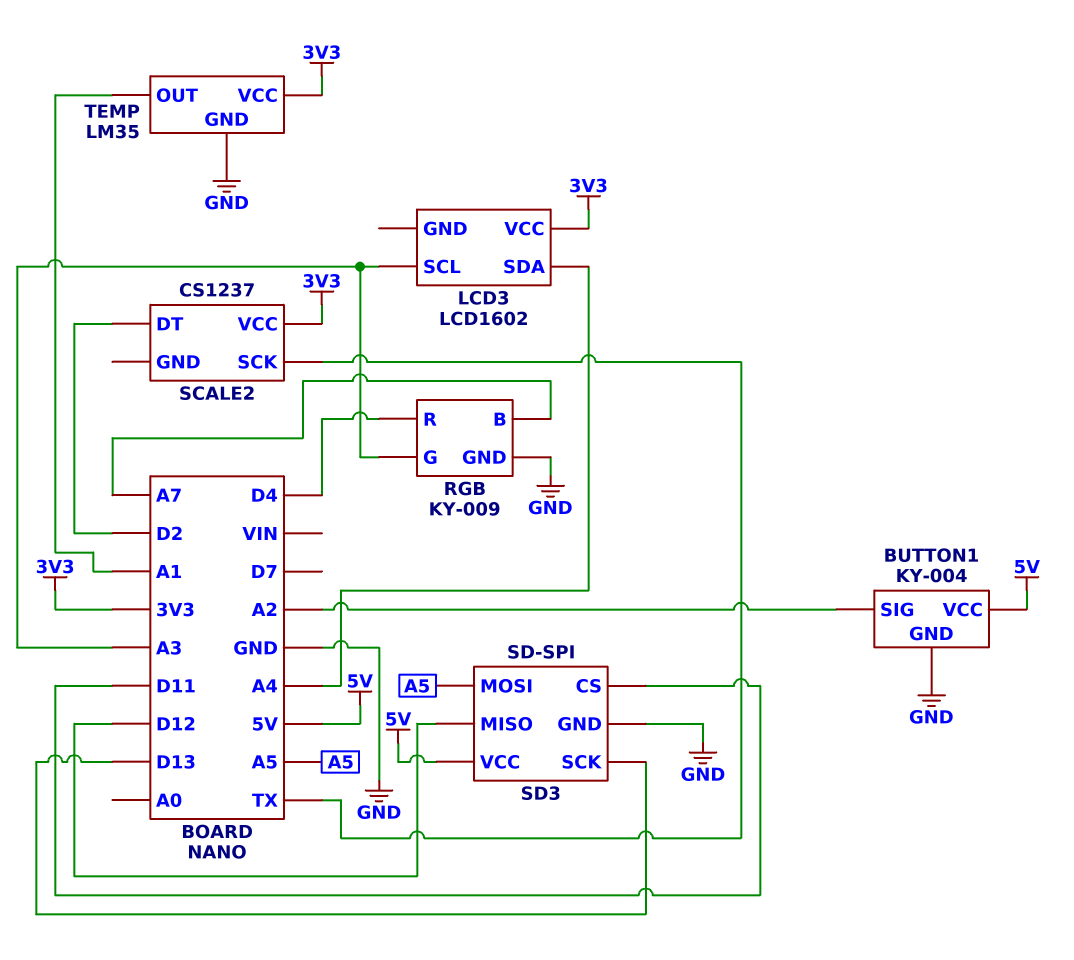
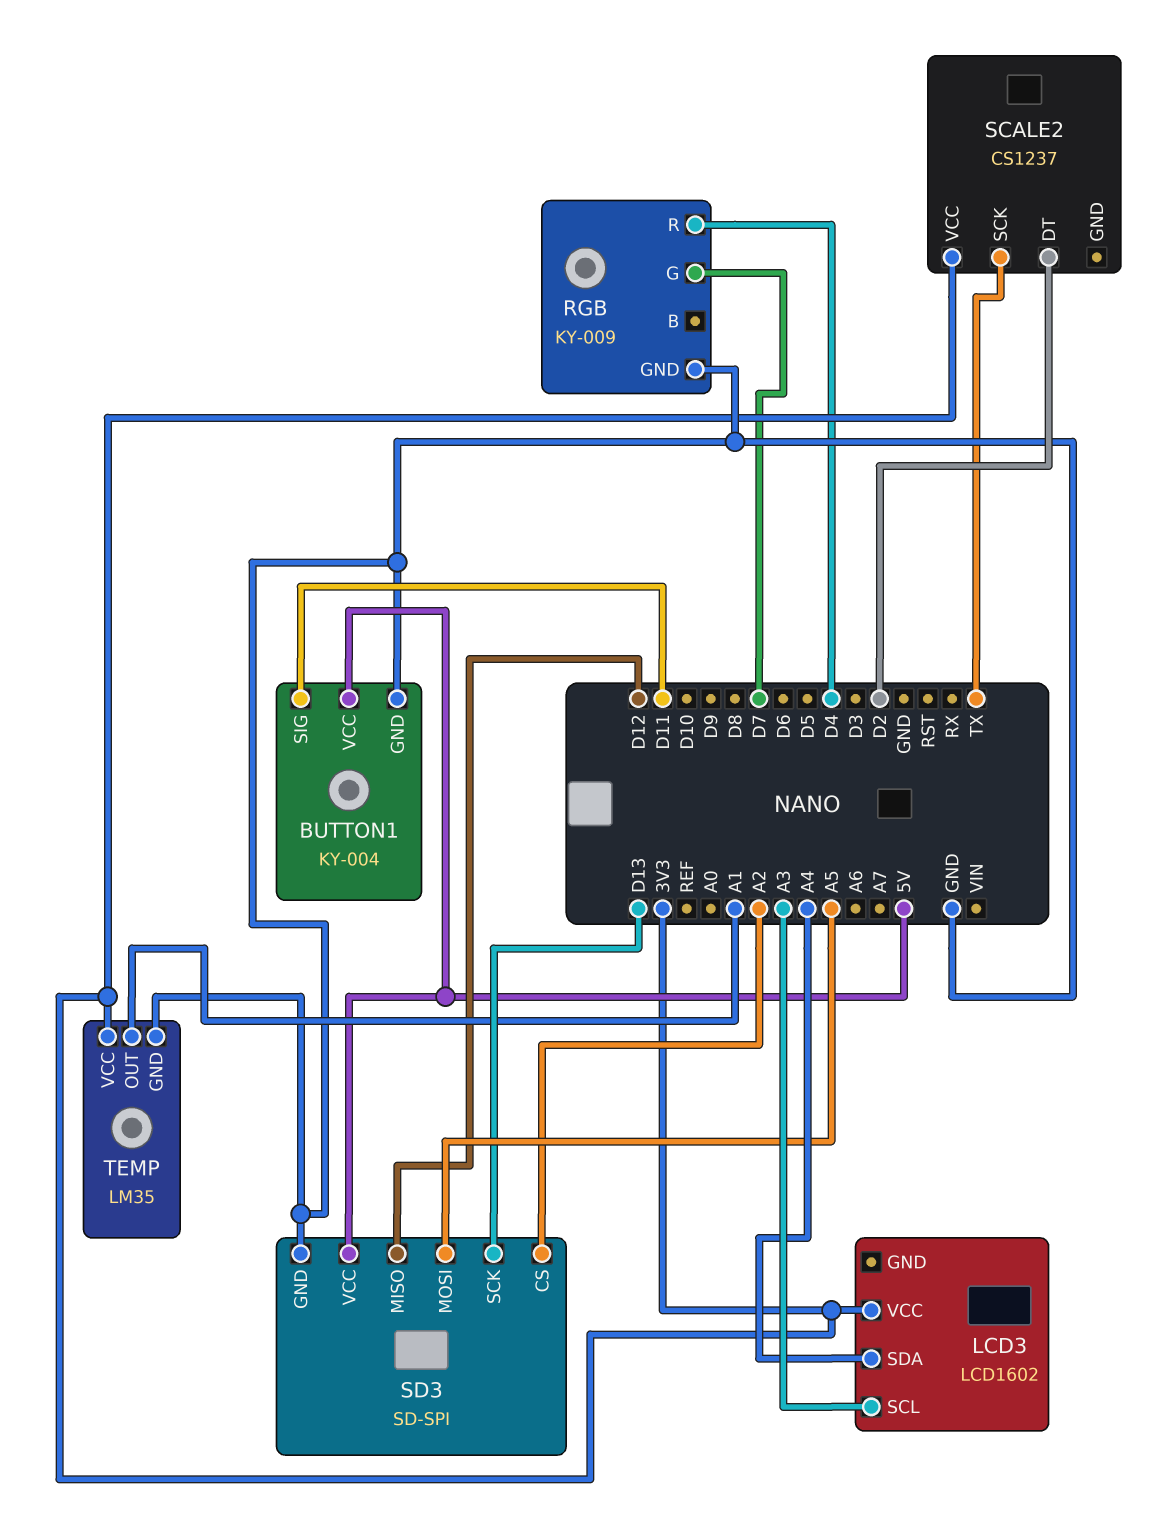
BUTTON1 pin SIG: A2 -> D11
RGB pin B: A7 -> none
RGB pin G: A3 -> D7
SD3 pin CS: D11 -> A2

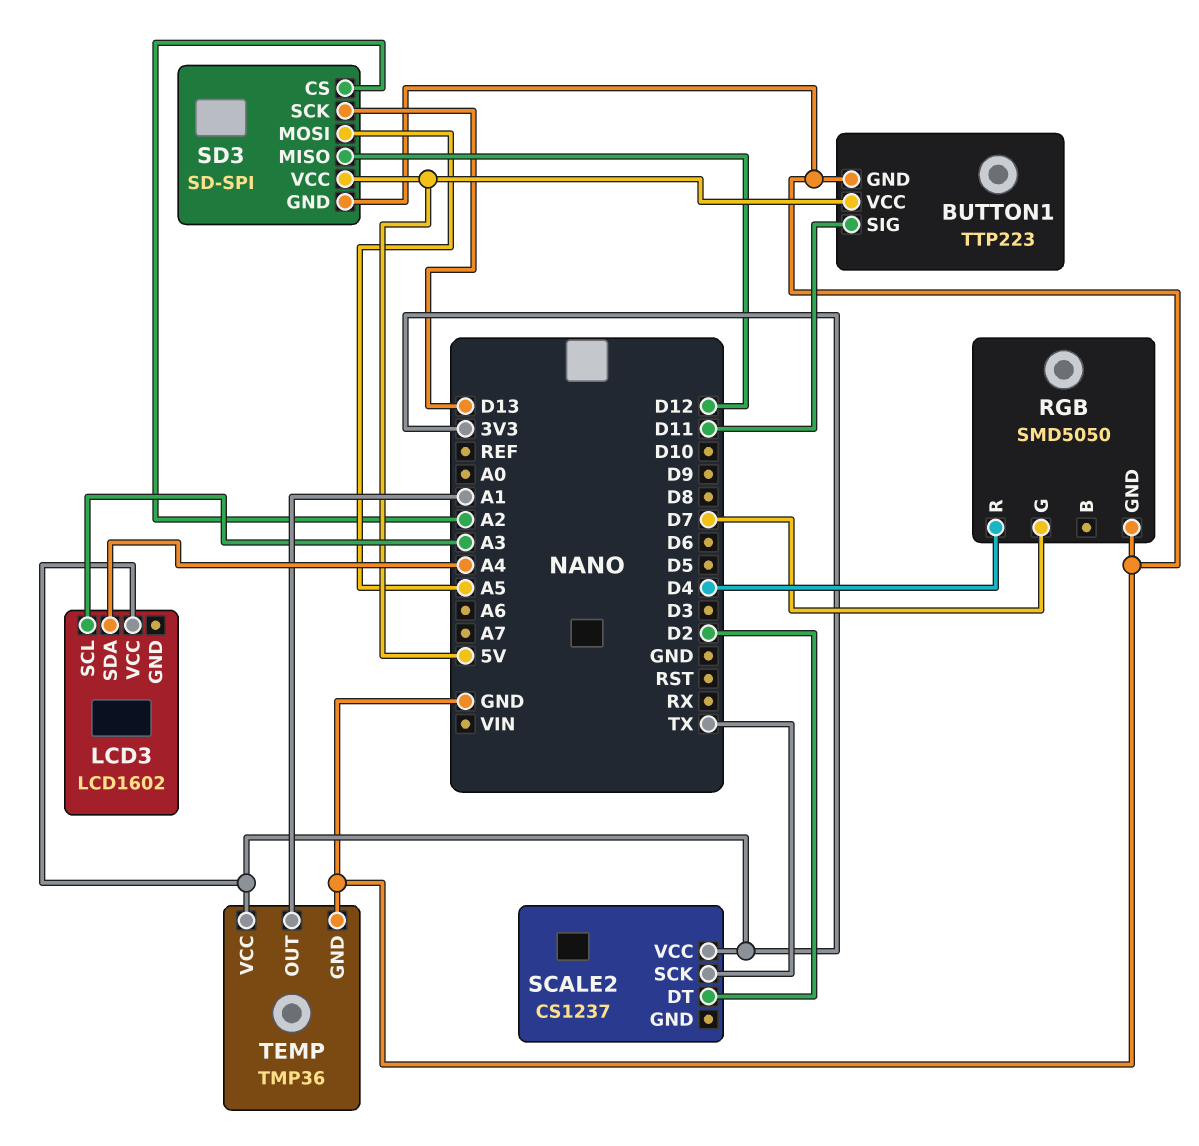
BUTTON1: KY-004 -> TTP223
RGB: KY-009 -> SMD5050
TEMP: LM35 -> TMP36

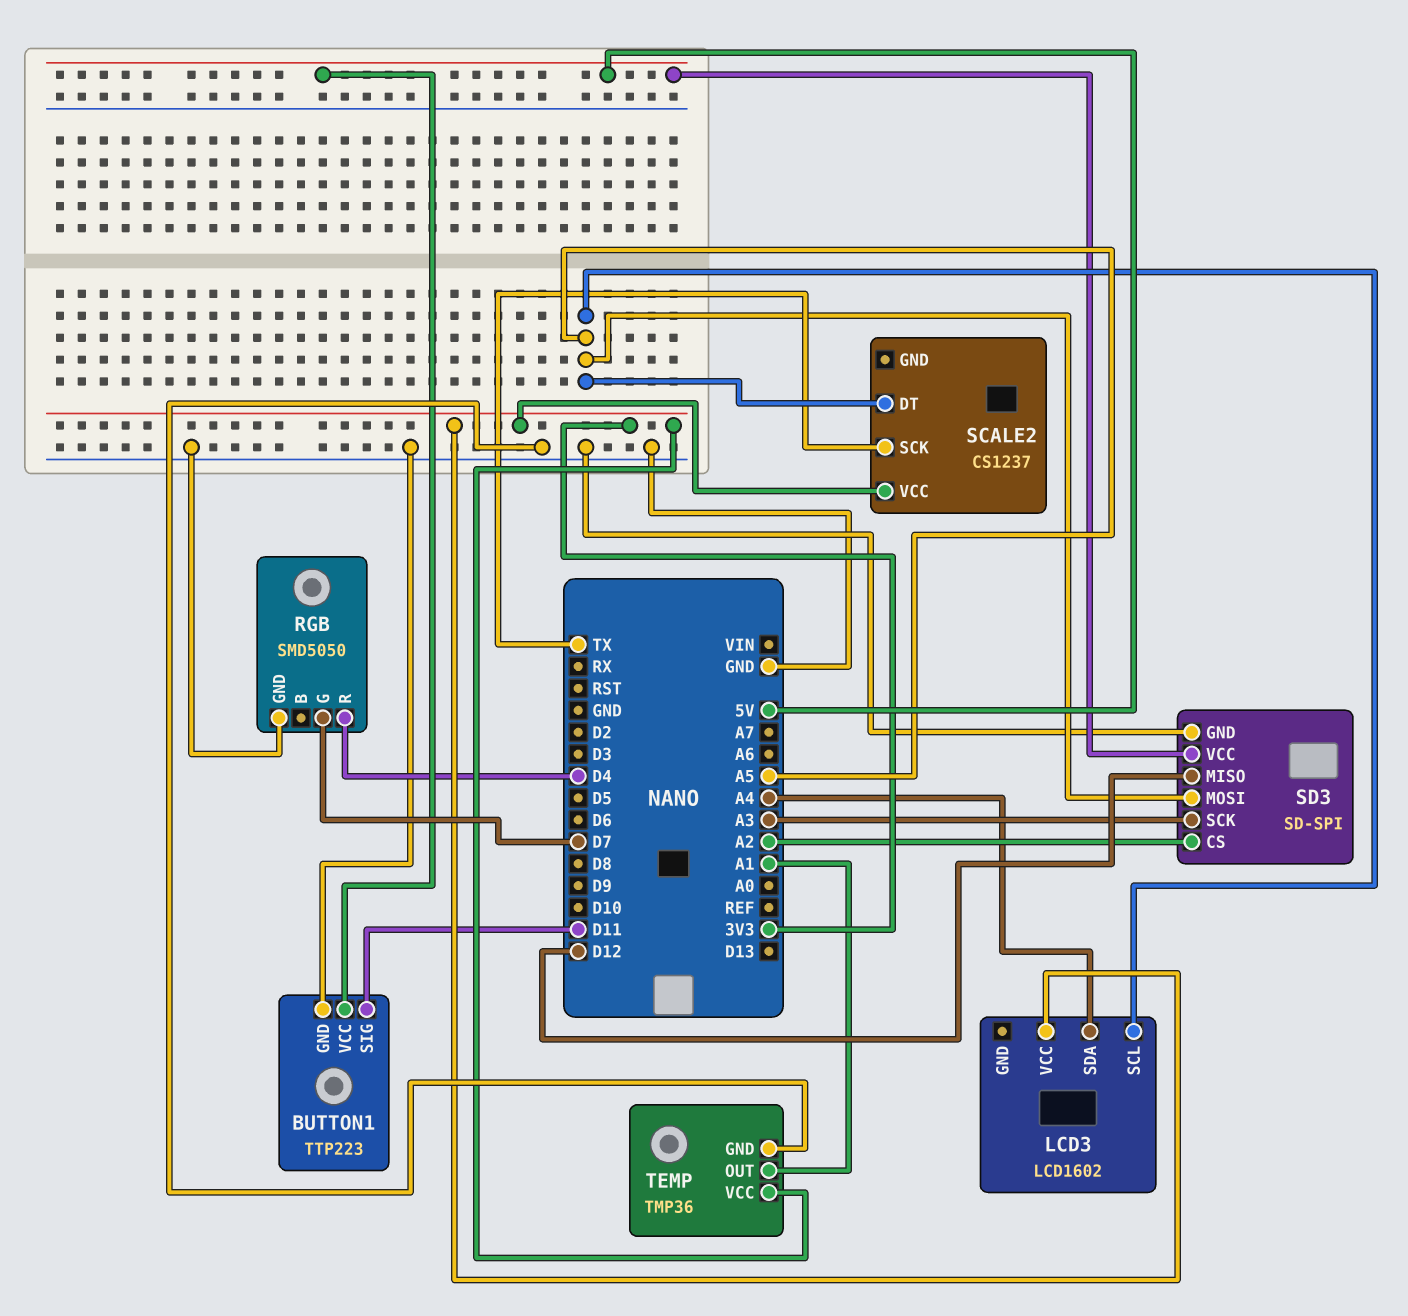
LCD3 pin SCL: A3 -> A5
SCALE2 pin DT: D2 -> A5
SD3 pin SCK: D13 -> A3

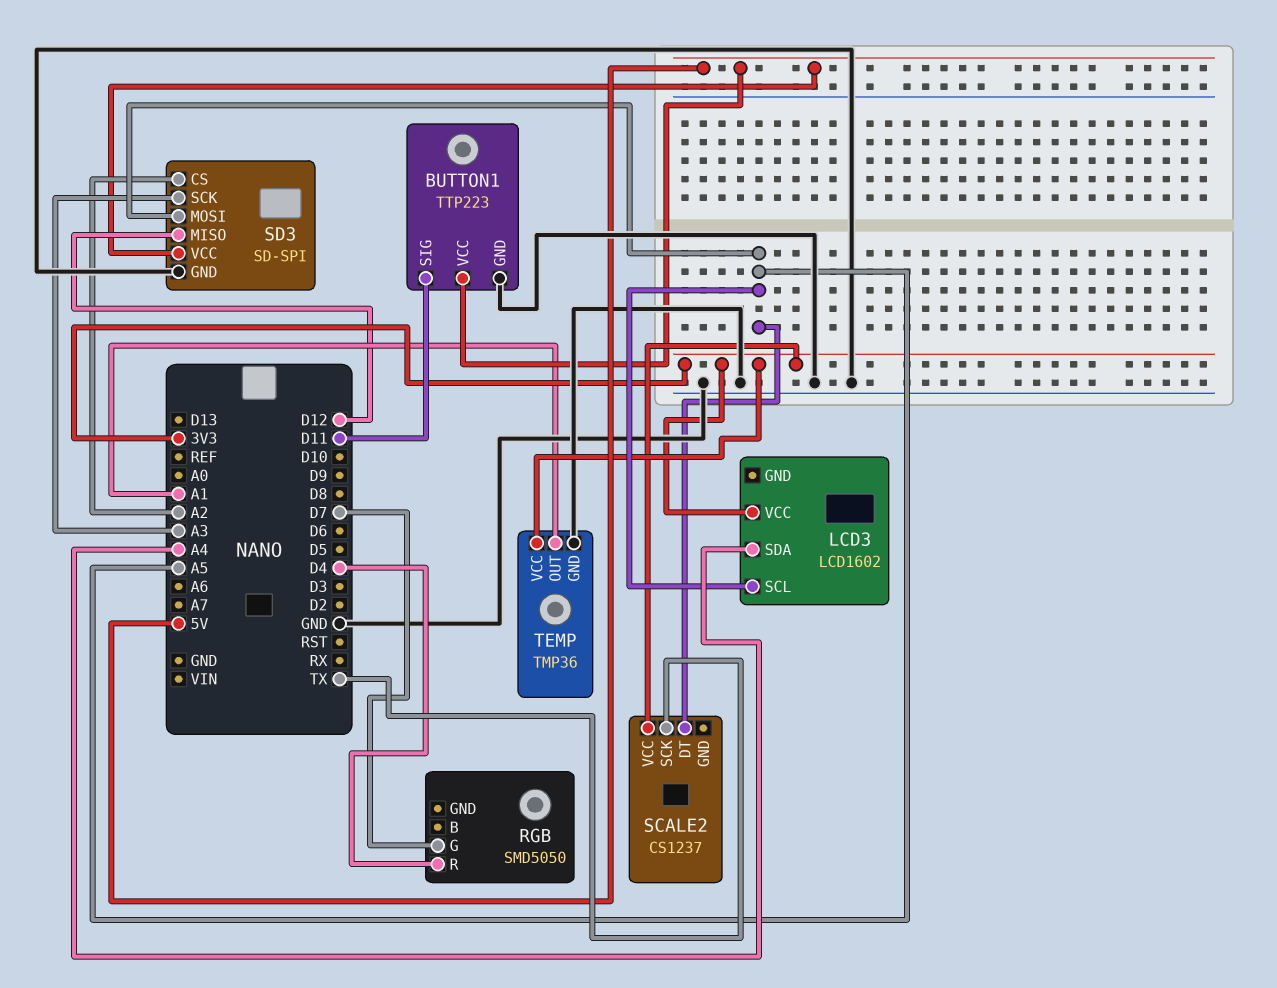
RGB pin GND: GND -> none

